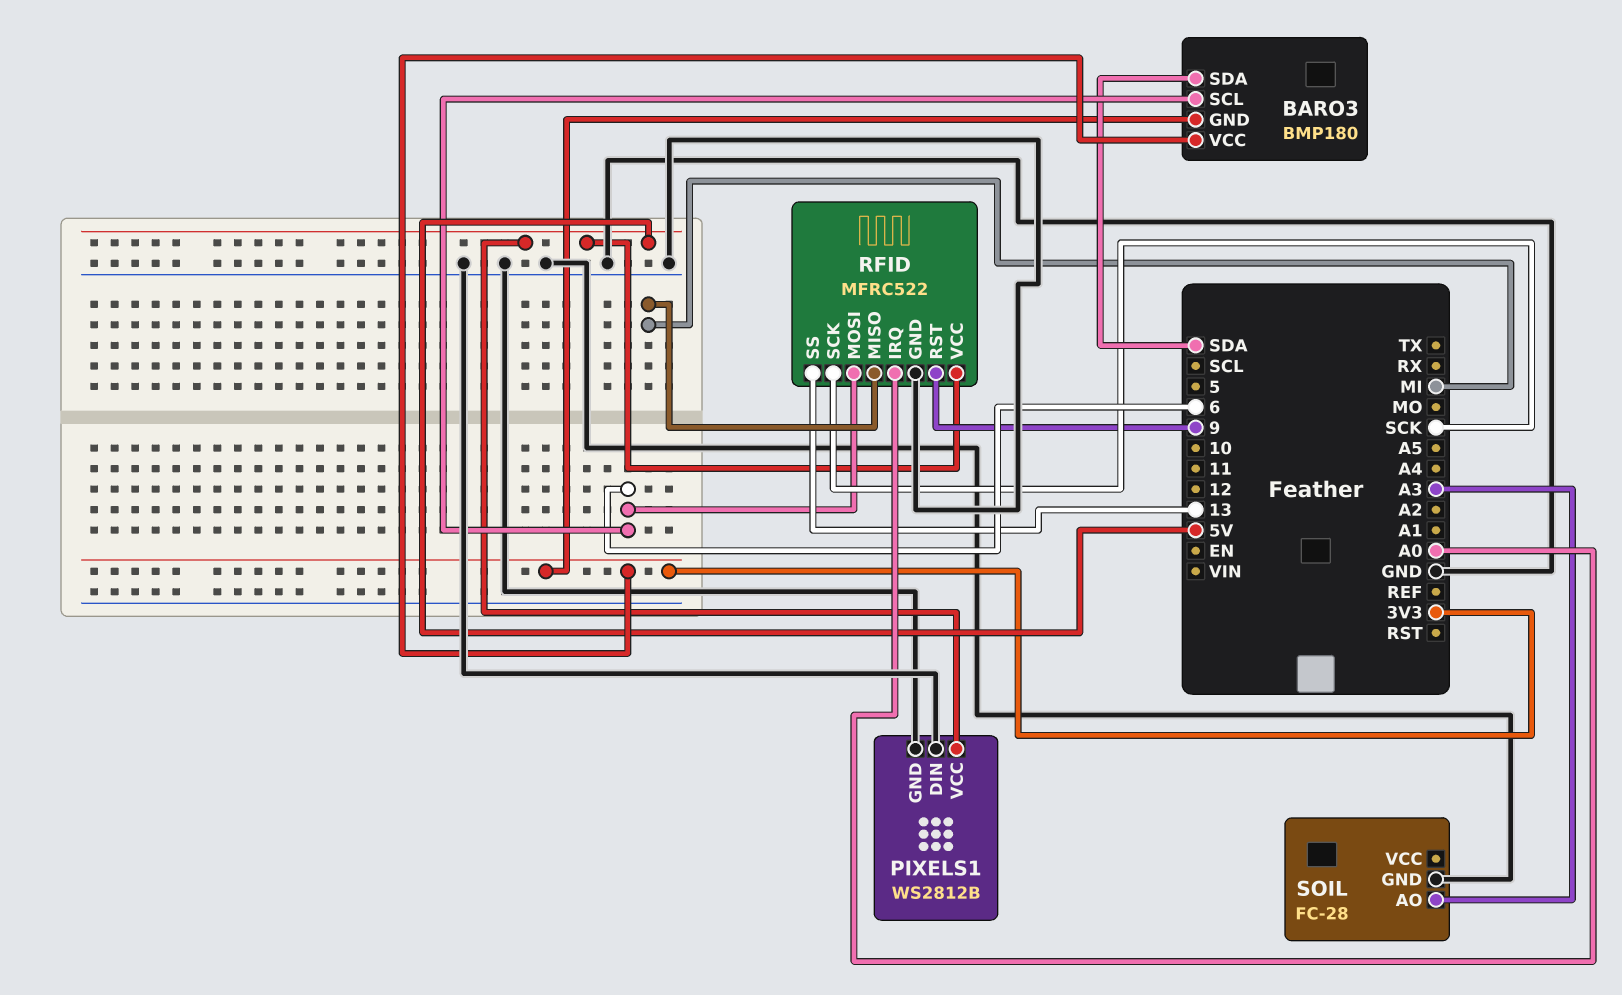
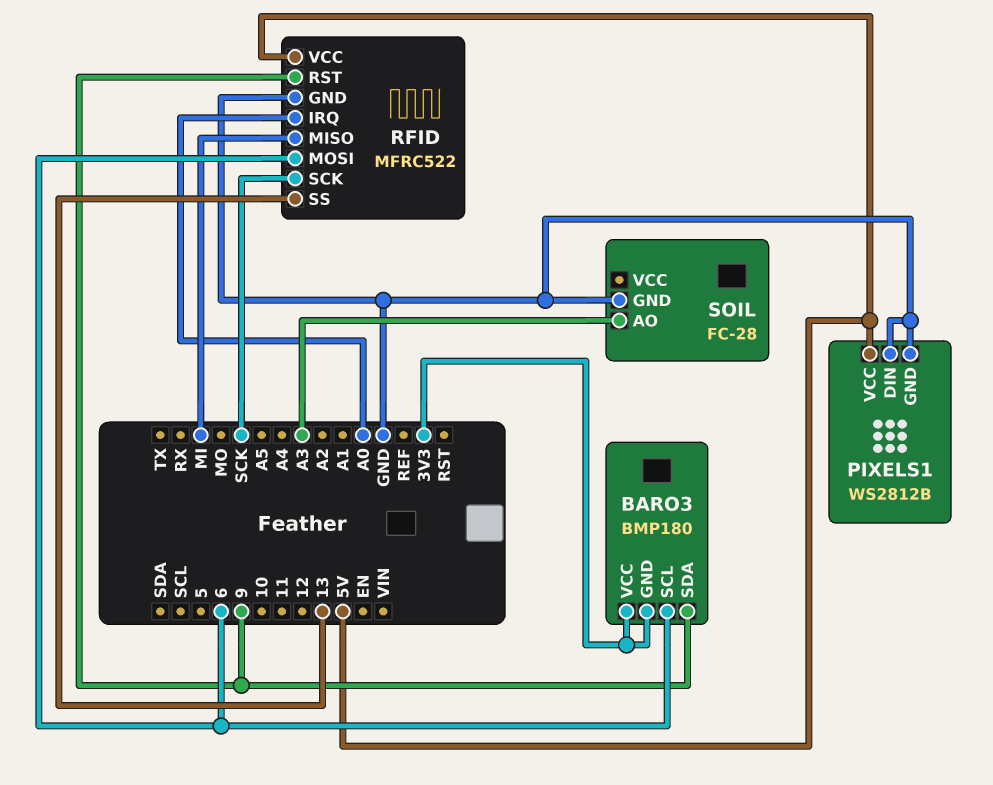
BARO3 pin SDA: SDA -> 9

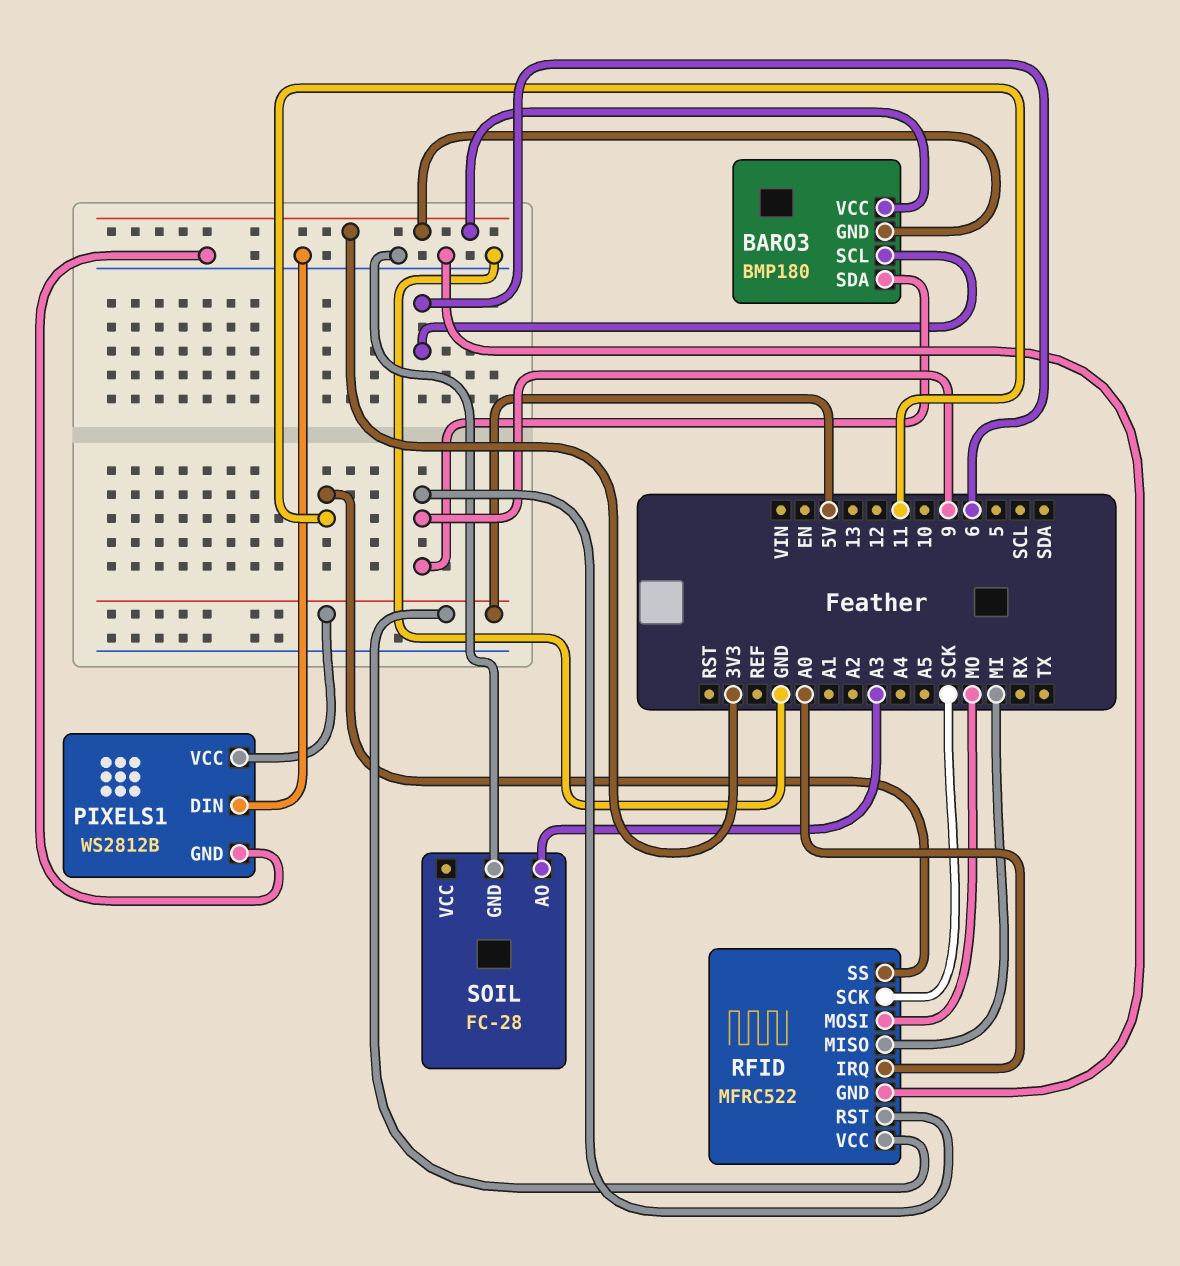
RFID pin MOSI: 6 -> MO
RFID pin SS: 13 -> 11

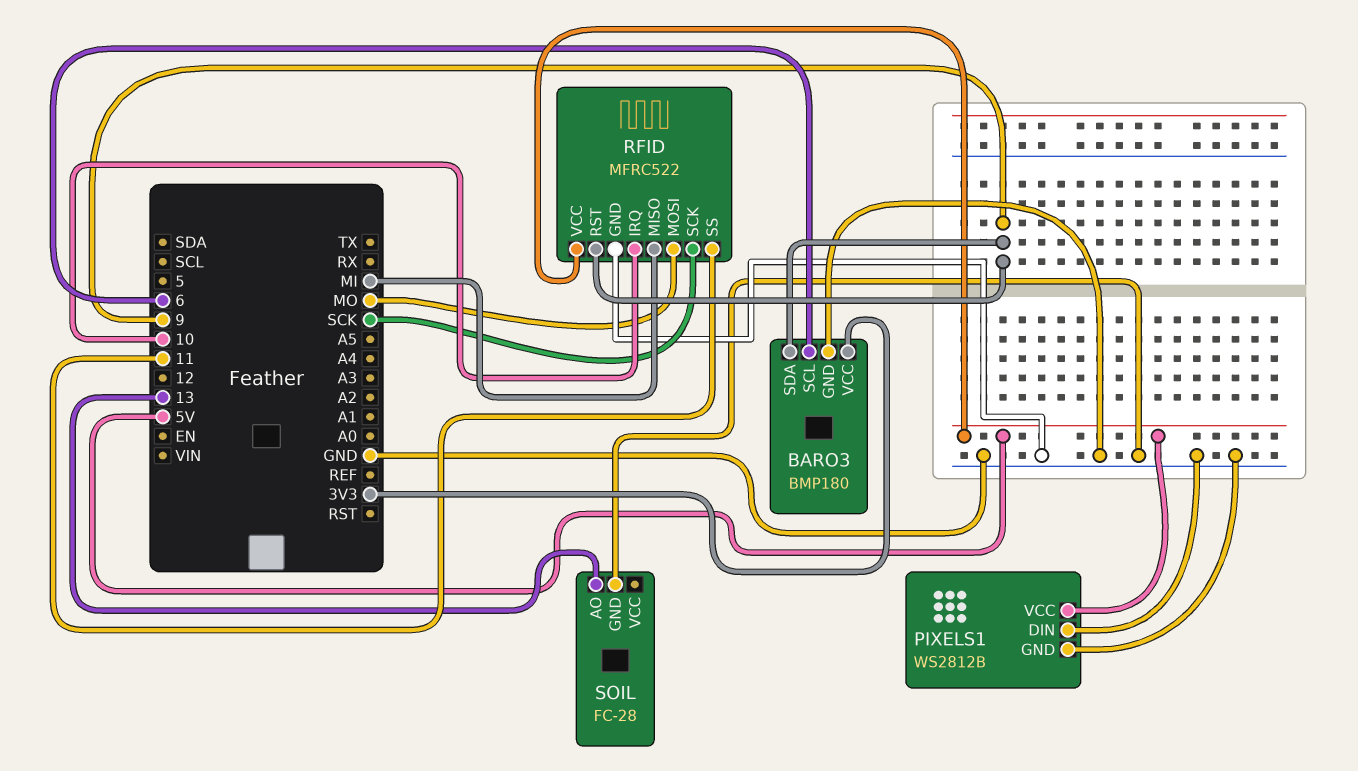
BARO3 pin GND: 3V3 -> GND
RFID pin IRQ: A0 -> 10
SOIL pin AO: A3 -> 13

